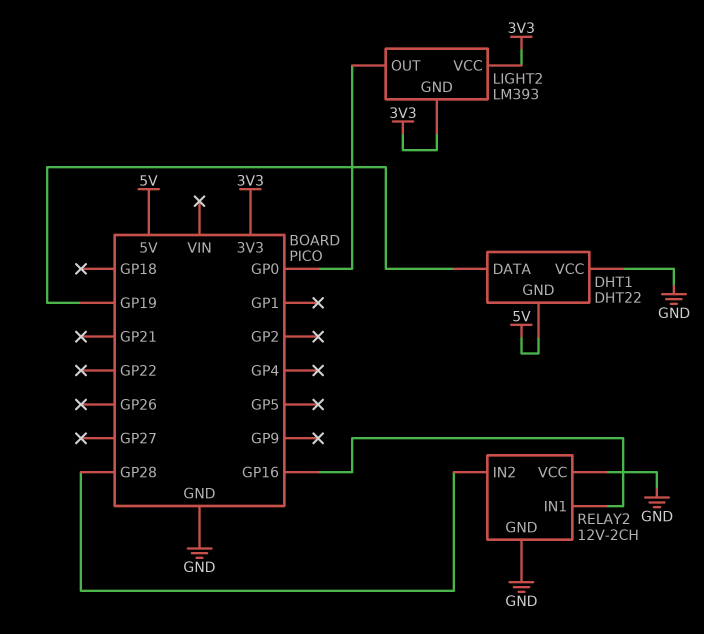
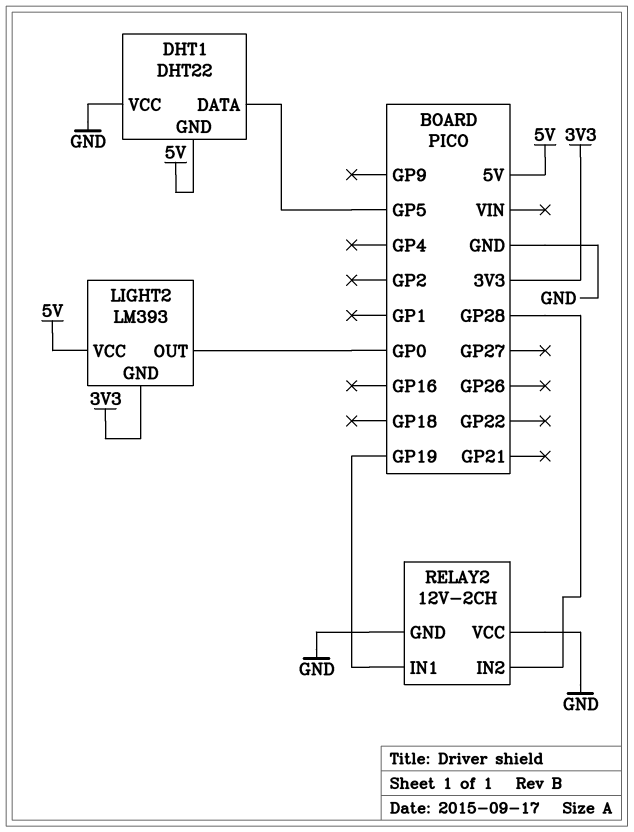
DHT1 pin DATA: GP19 -> GP5
LIGHT2 pin VCC: 3V3 -> 5V
RELAY2 pin IN1: GP16 -> GP19

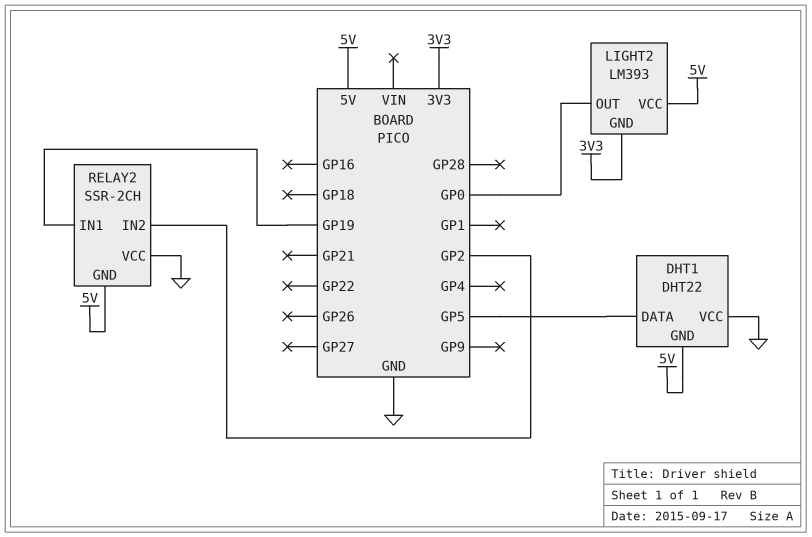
RELAY2: 12V-2CH -> SSR-2CH
RELAY2 pin GND: GND -> 5V
RELAY2 pin IN2: GP28 -> GP2

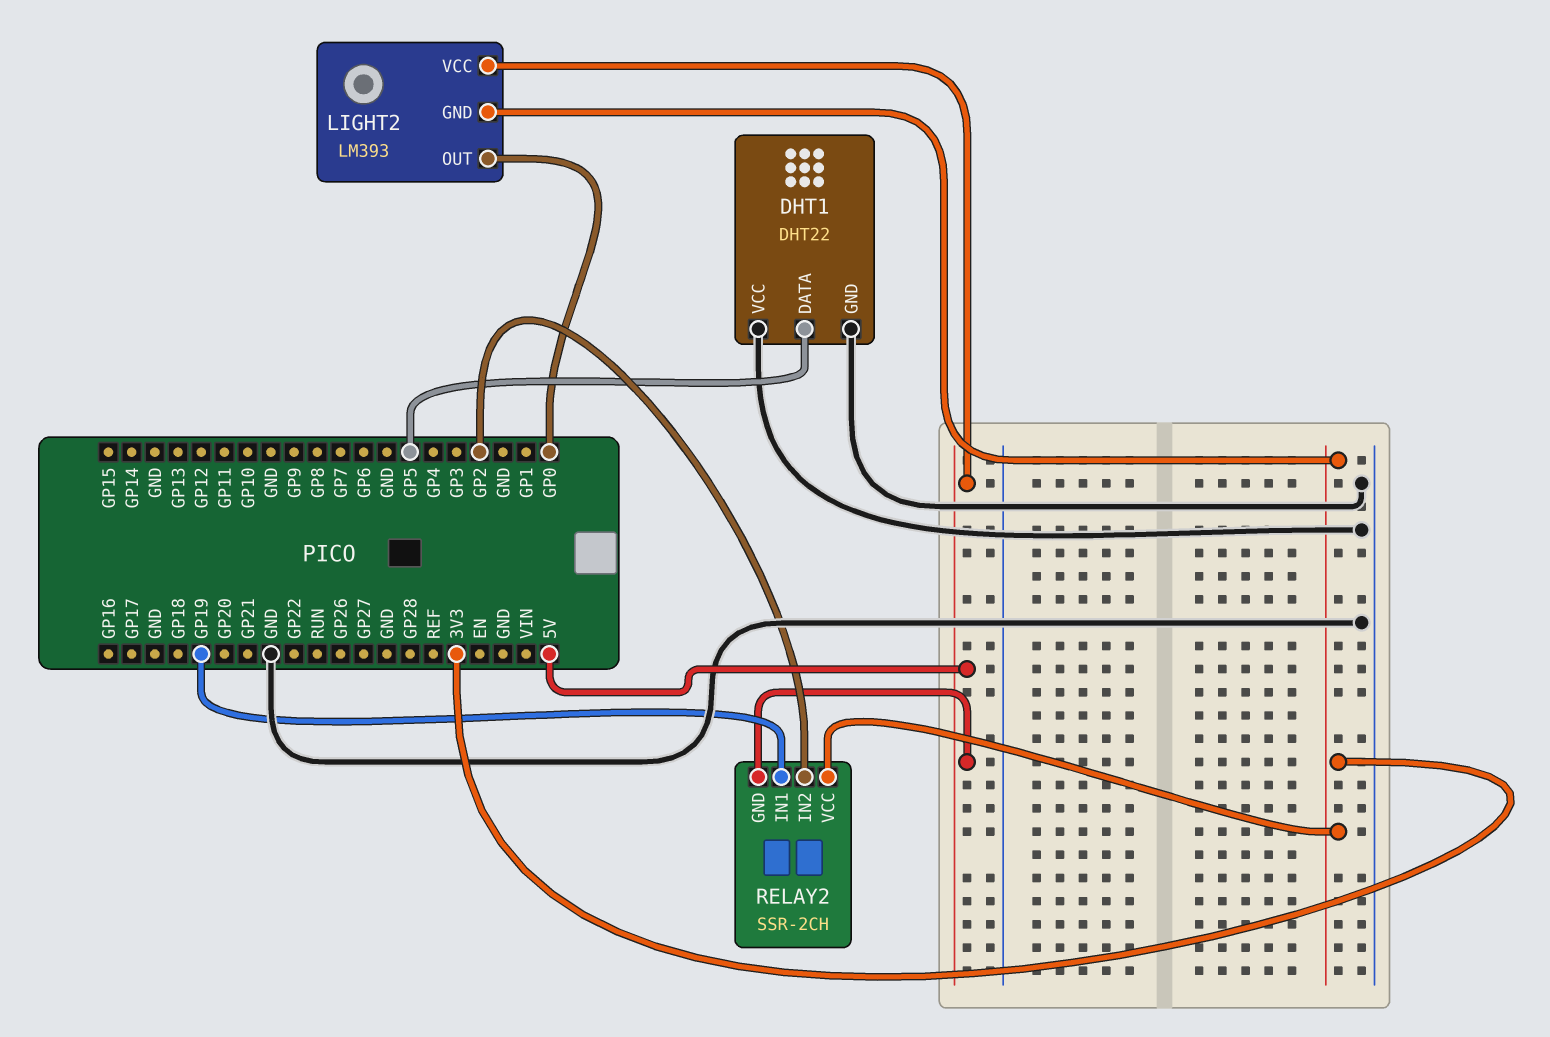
DHT1 pin GND: 5V -> GND
RELAY2 pin VCC: GND -> 3V3

